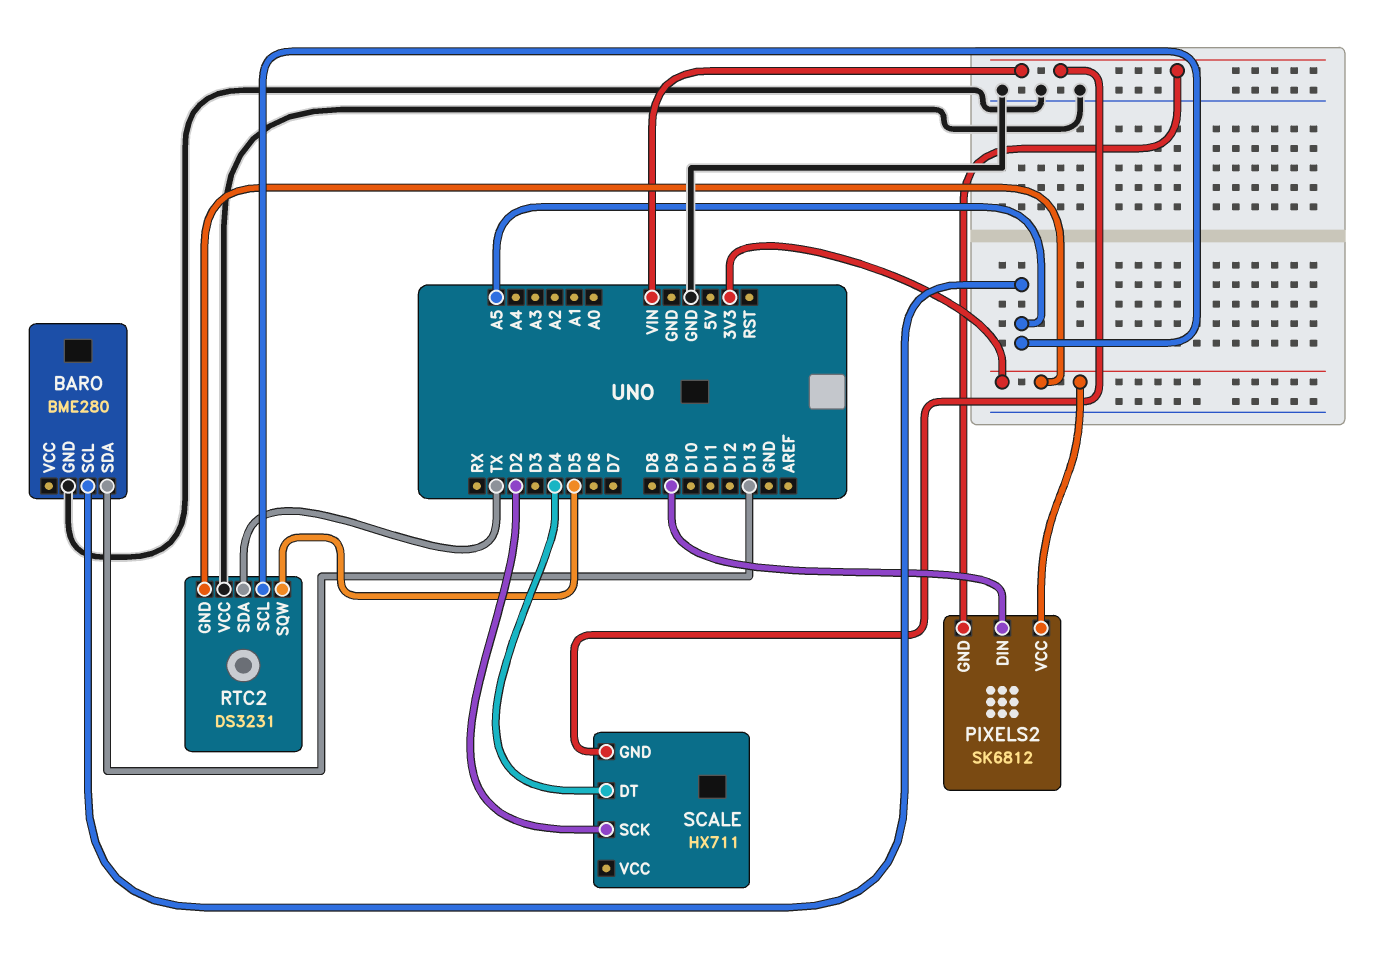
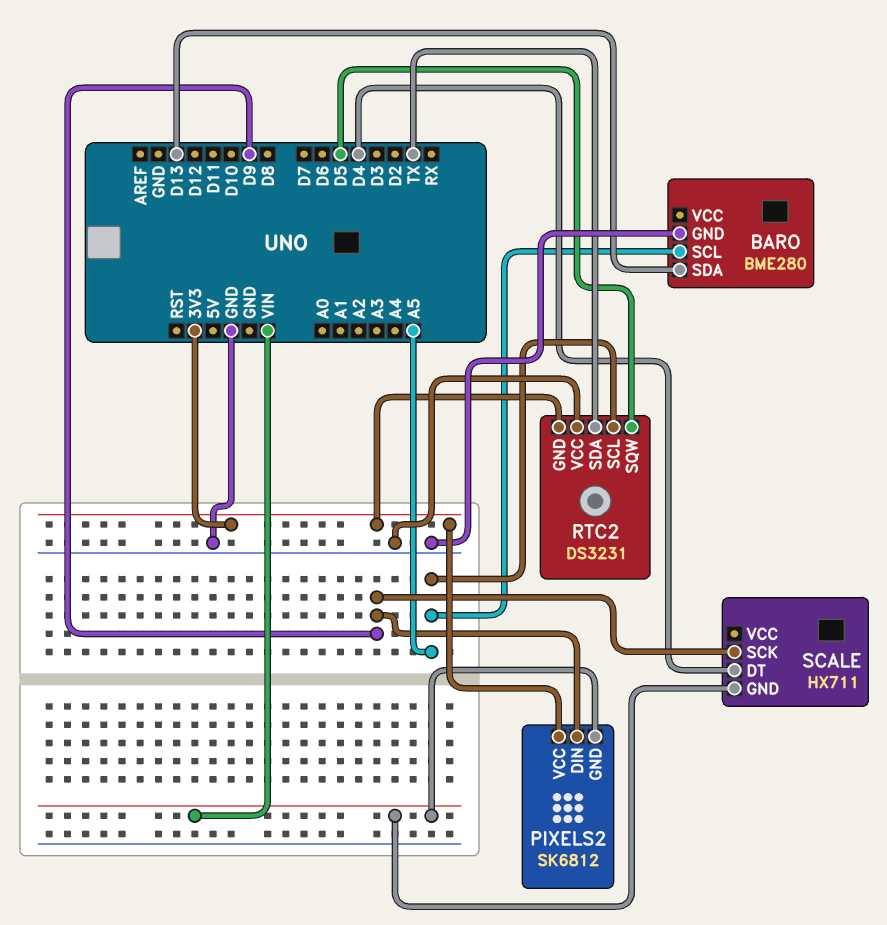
SCALE pin SCK: D2 -> D9

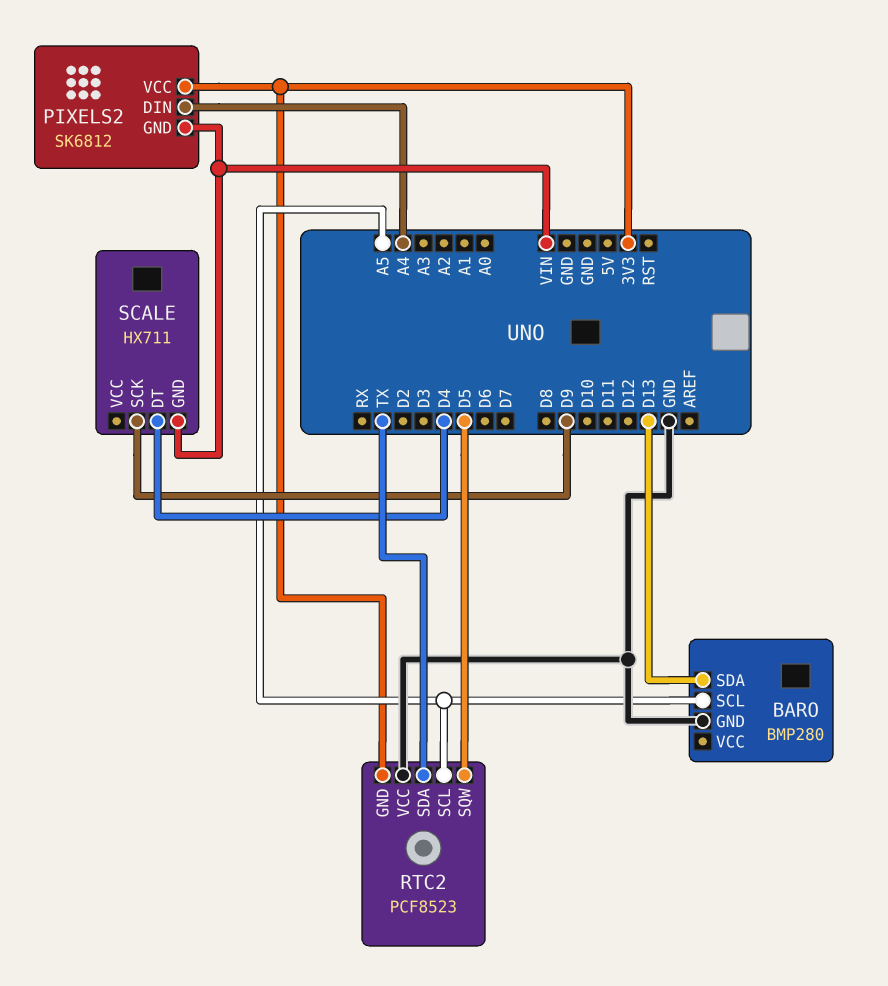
BARO: BME280 -> BMP280
PIXELS2 pin DIN: D9 -> A4
RTC2: DS3231 -> PCF8523

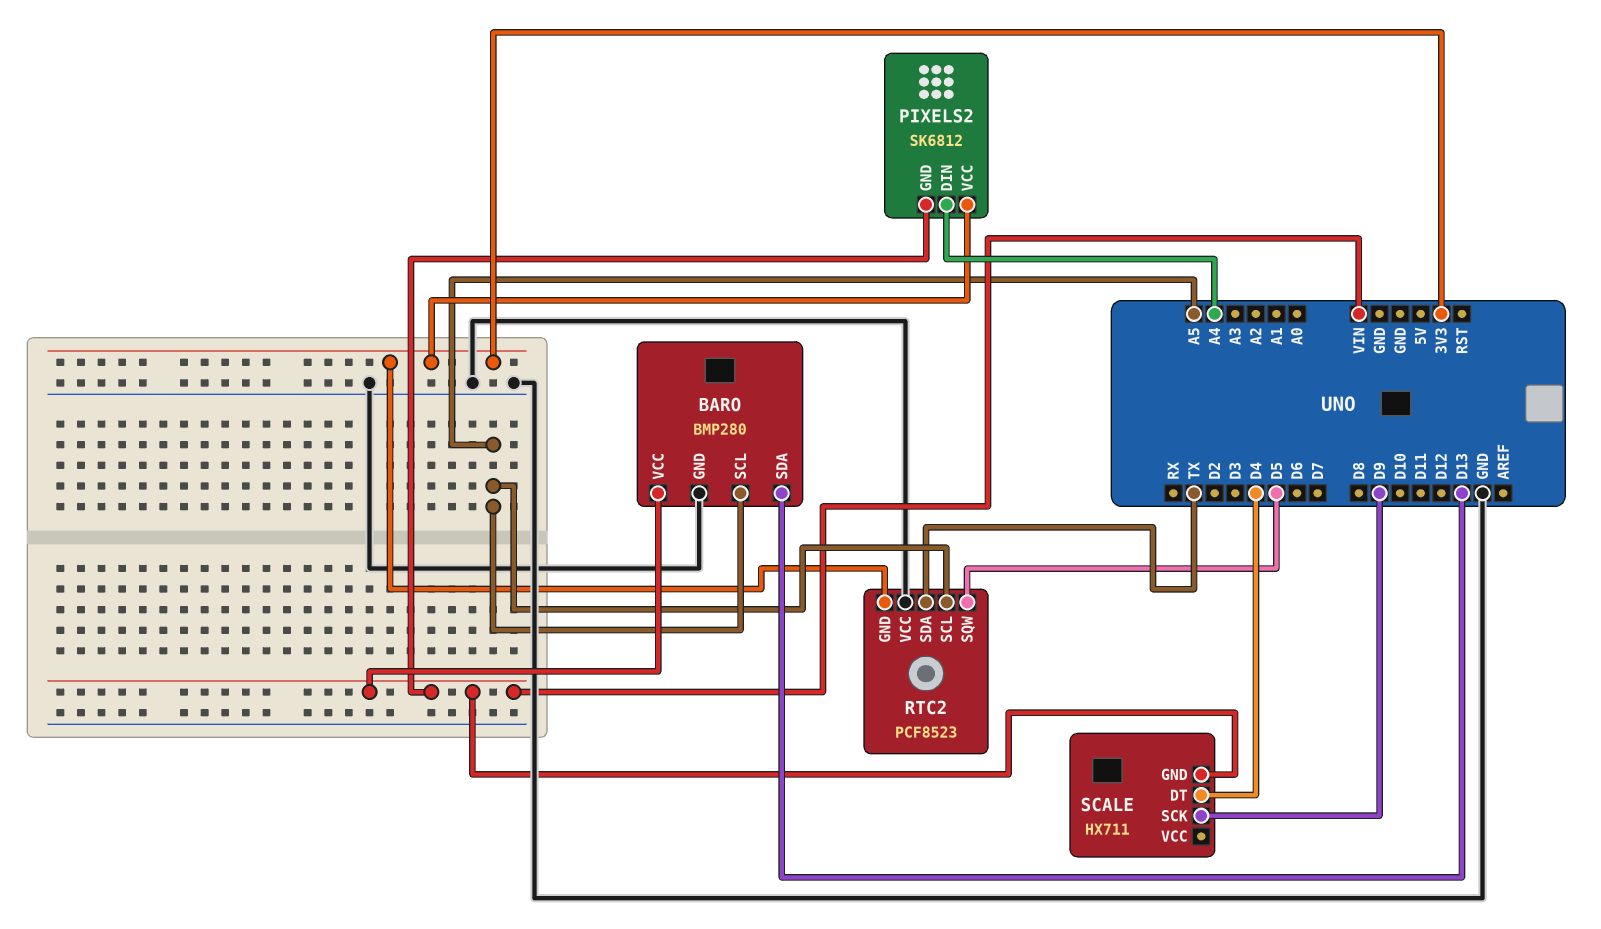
BARO pin VCC: none -> VIN

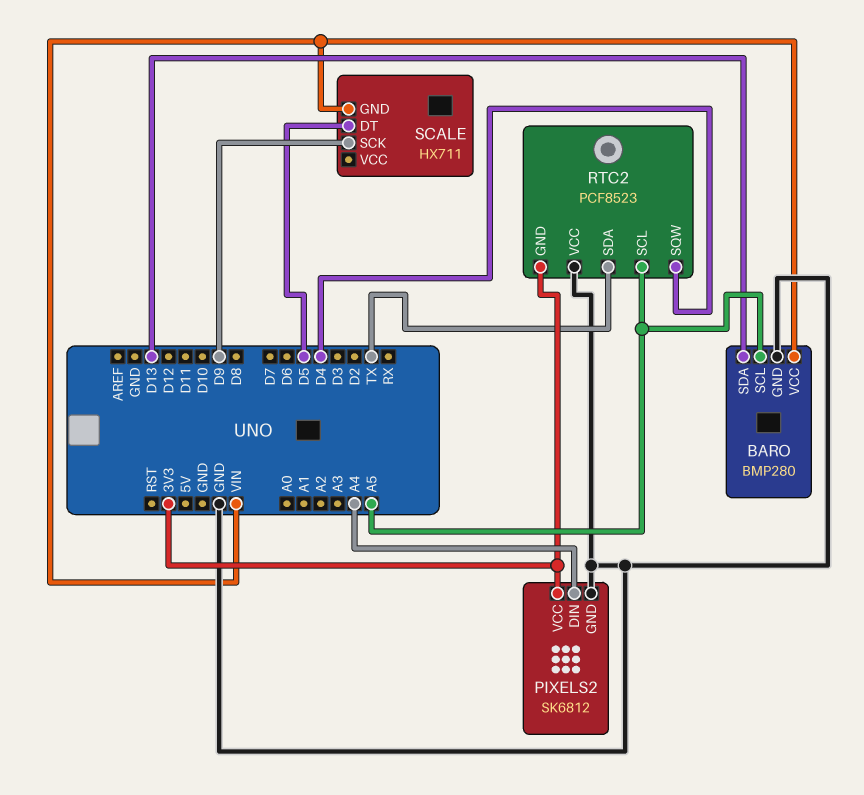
PIXELS2 pin GND: VIN -> GND
RTC2 pin SQW: D5 -> D4
SCALE pin DT: D4 -> D5

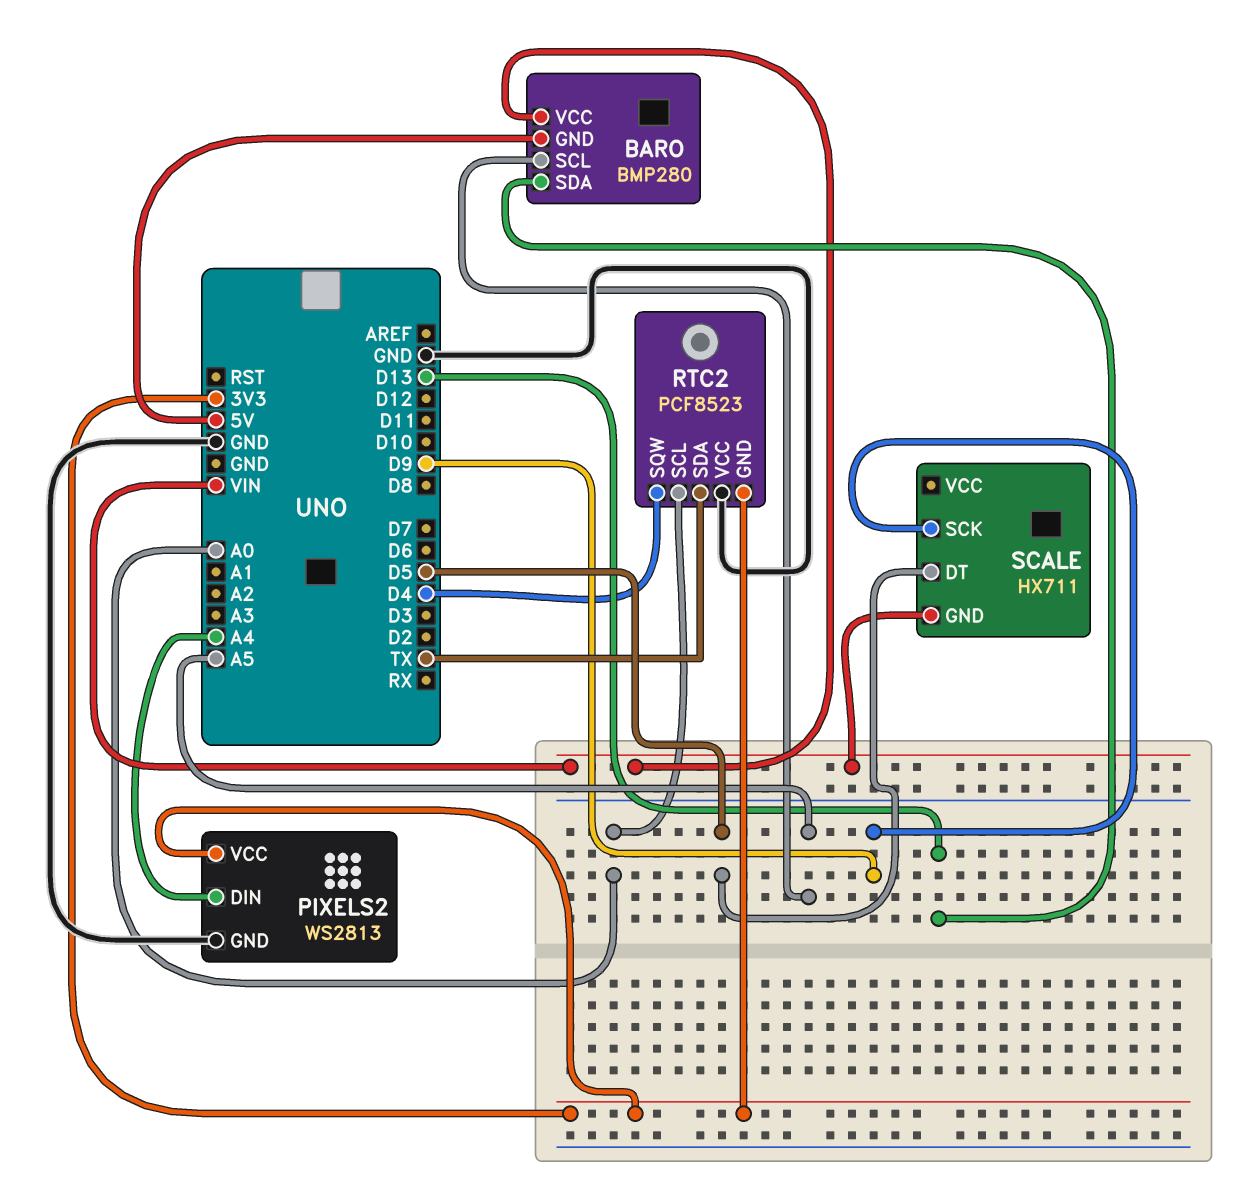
BARO pin GND: GND -> 5V
PIXELS2: SK6812 -> WS2813
RTC2 pin SCL: A5 -> A0

